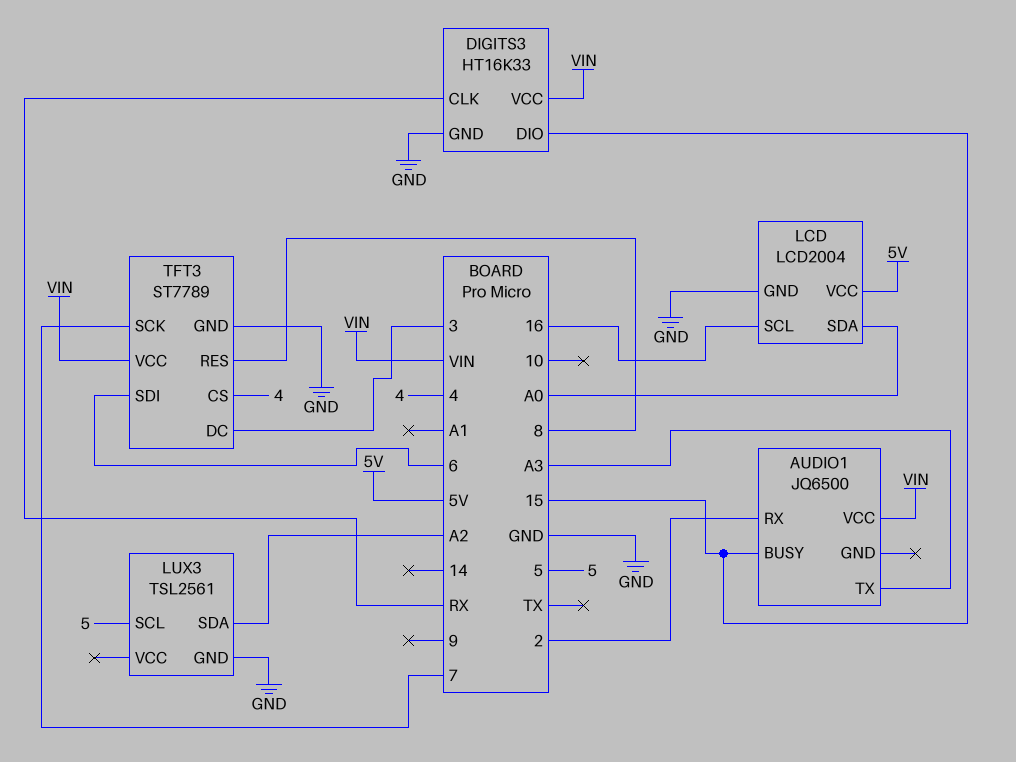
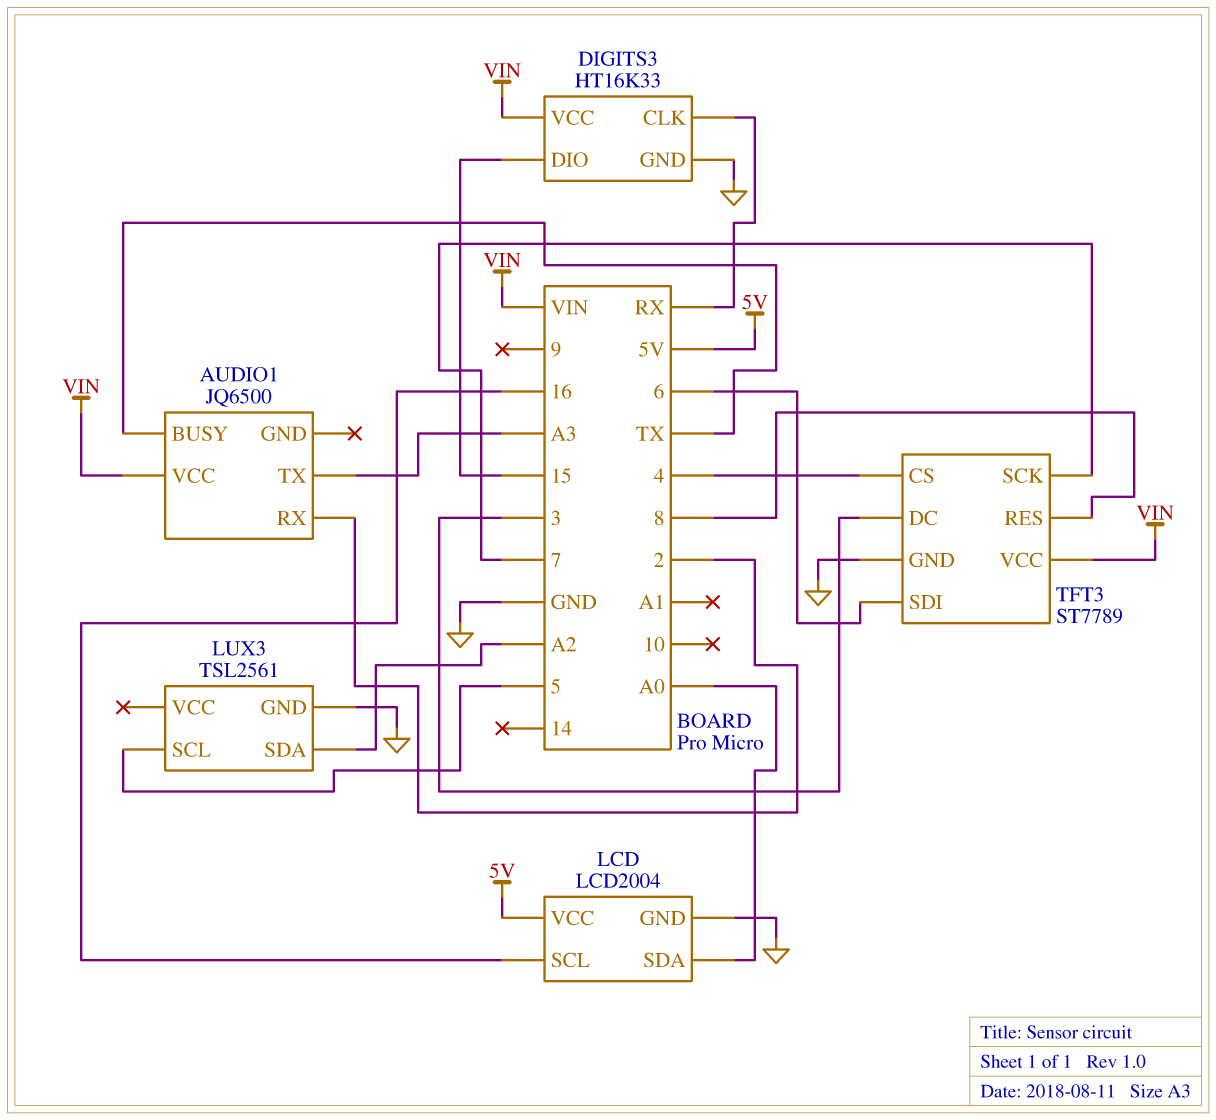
AUDIO1 pin BUSY: 15 -> TX

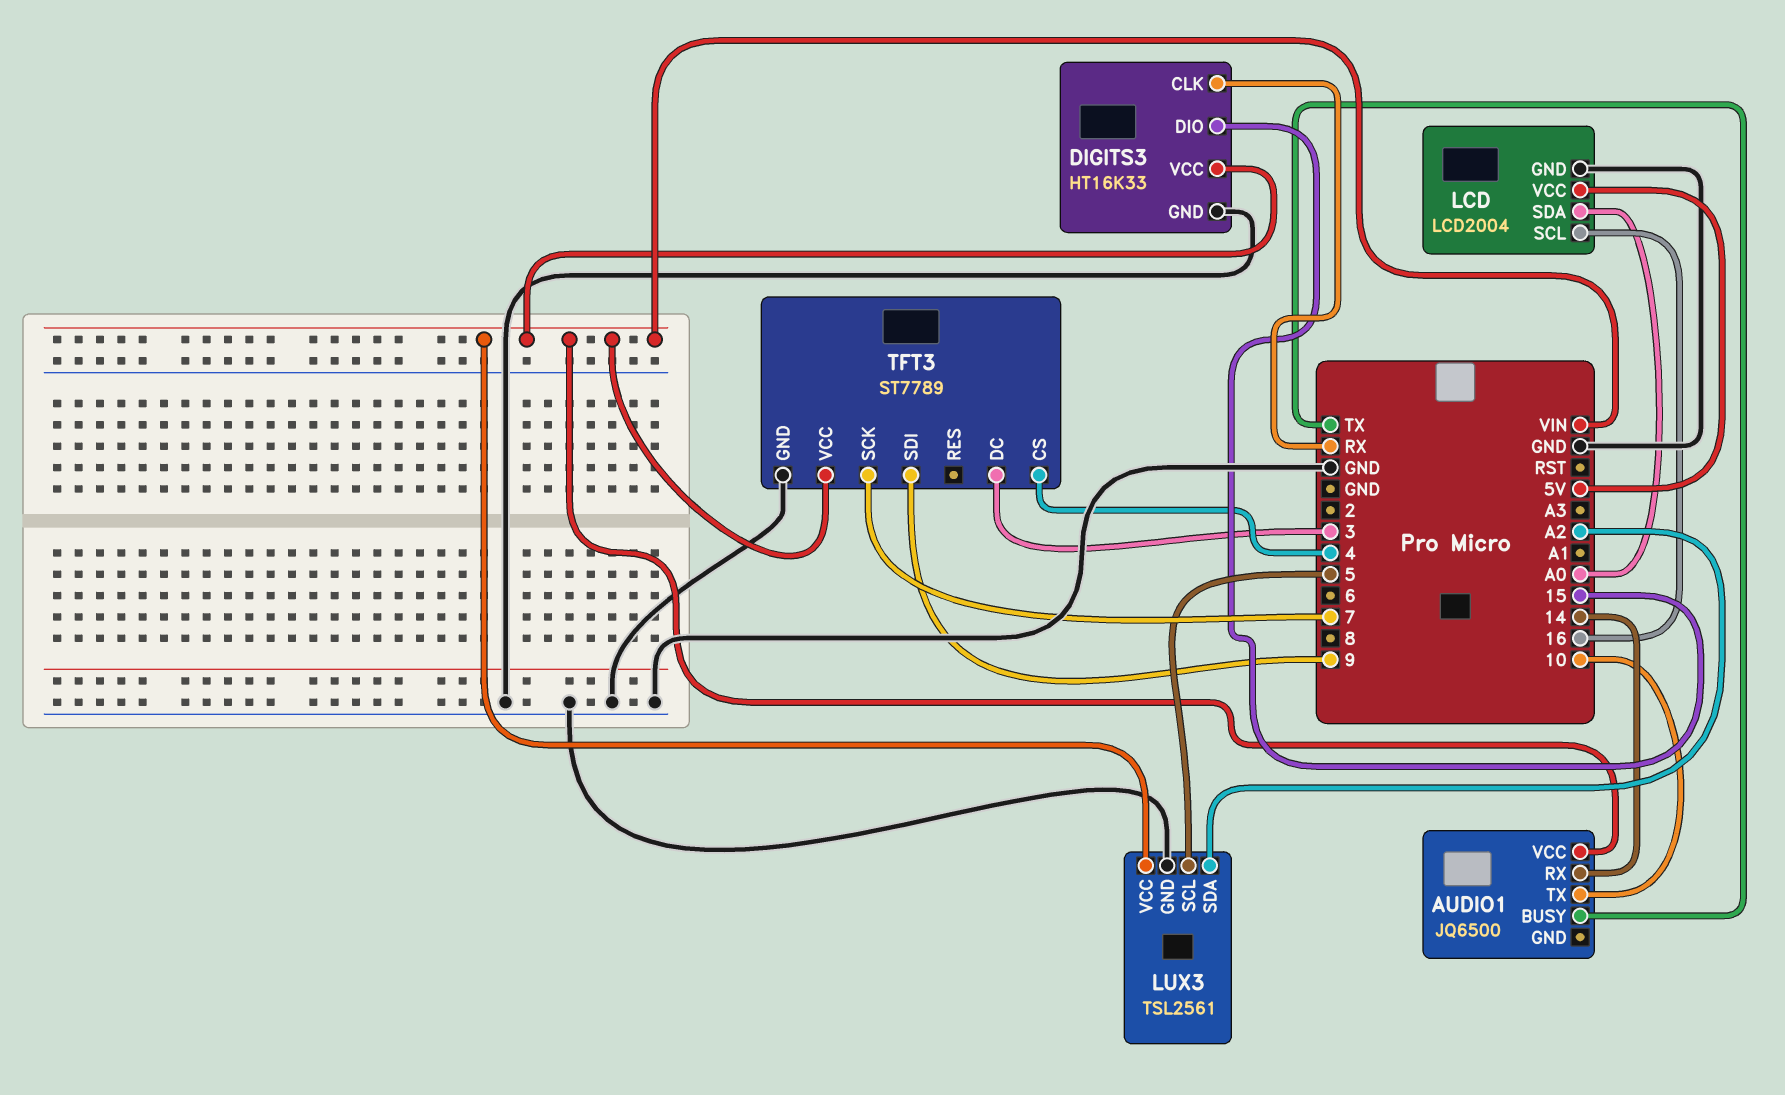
AUDIO1 pin RX: 2 -> 14
AUDIO1 pin TX: A3 -> 10
LUX3 pin VCC: none -> VIN
TFT3 pin RES: 8 -> none
TFT3 pin SDI: 6 -> 9

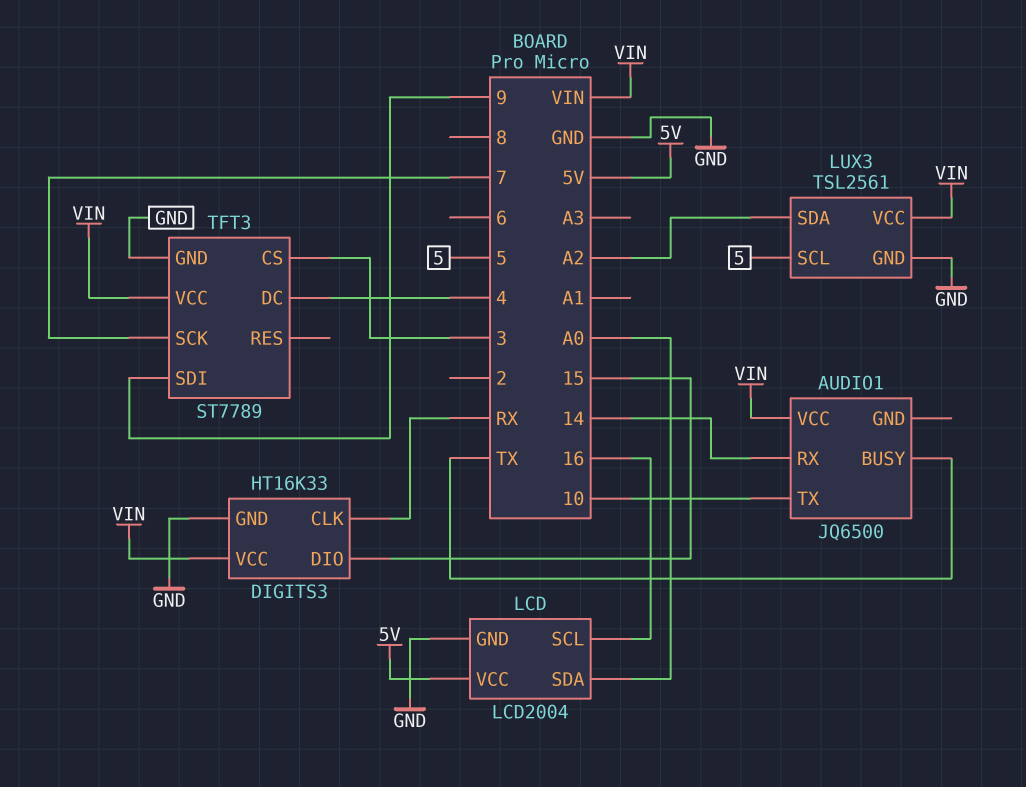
TFT3 pin CS: 4 -> 3
TFT3 pin DC: 3 -> 4

